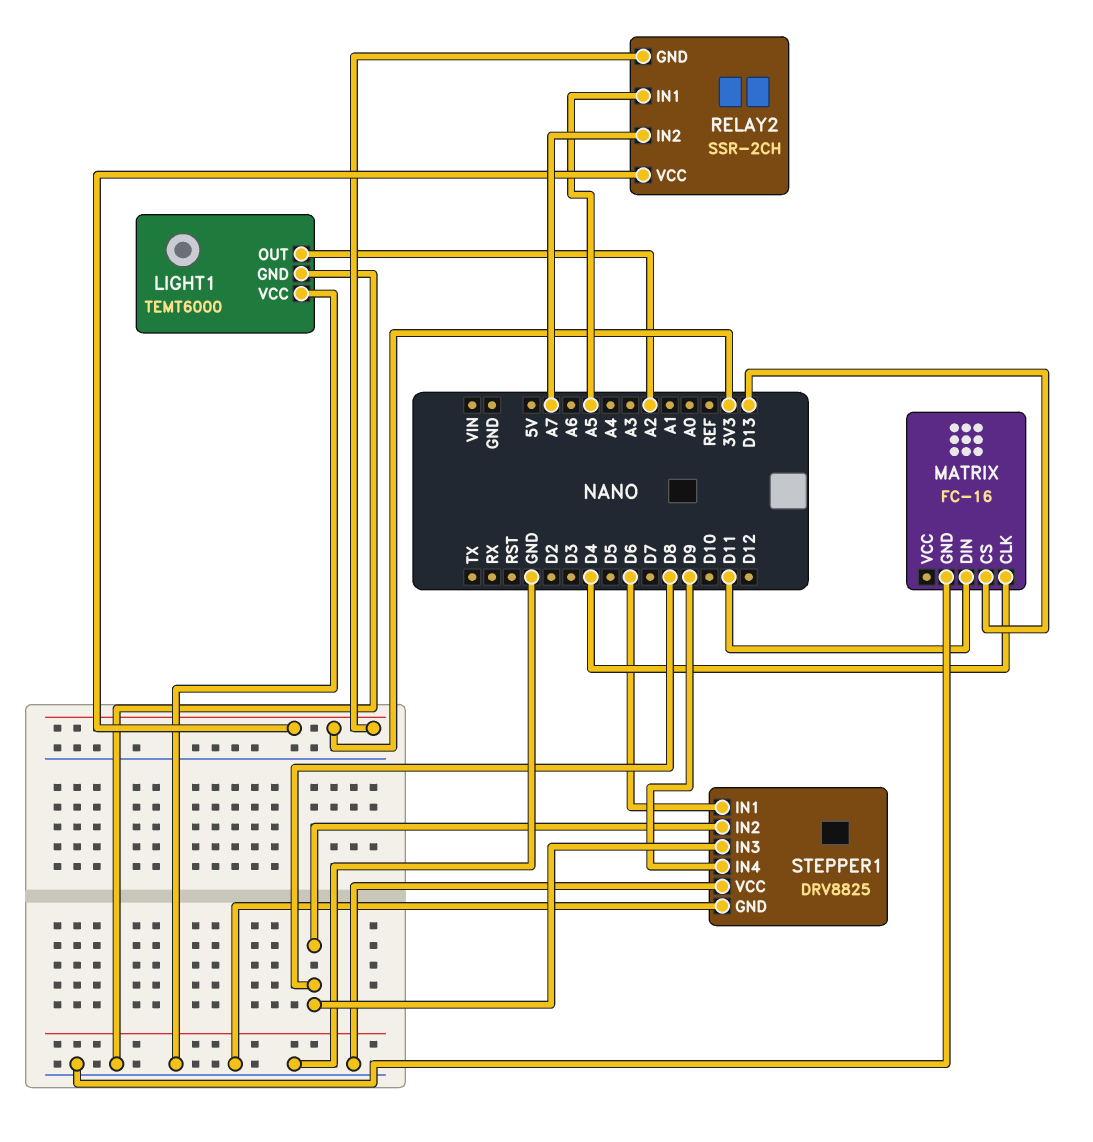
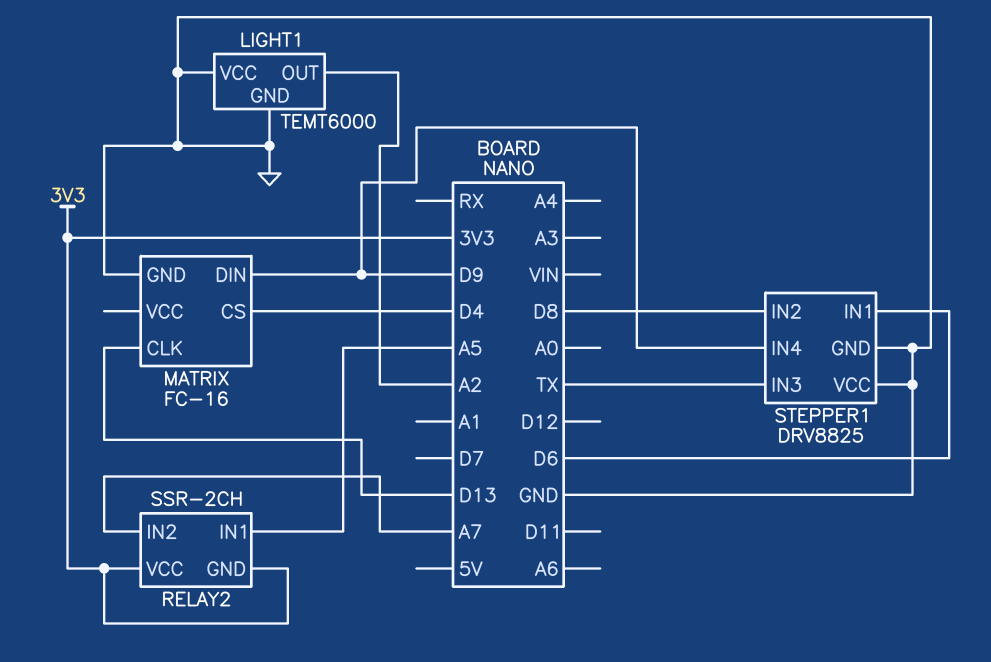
MATRIX pin CLK: D4 -> D13
MATRIX pin CS: D13 -> D4
MATRIX pin DIN: D11 -> D9
STEPPER1 pin IN3: D8 -> TX

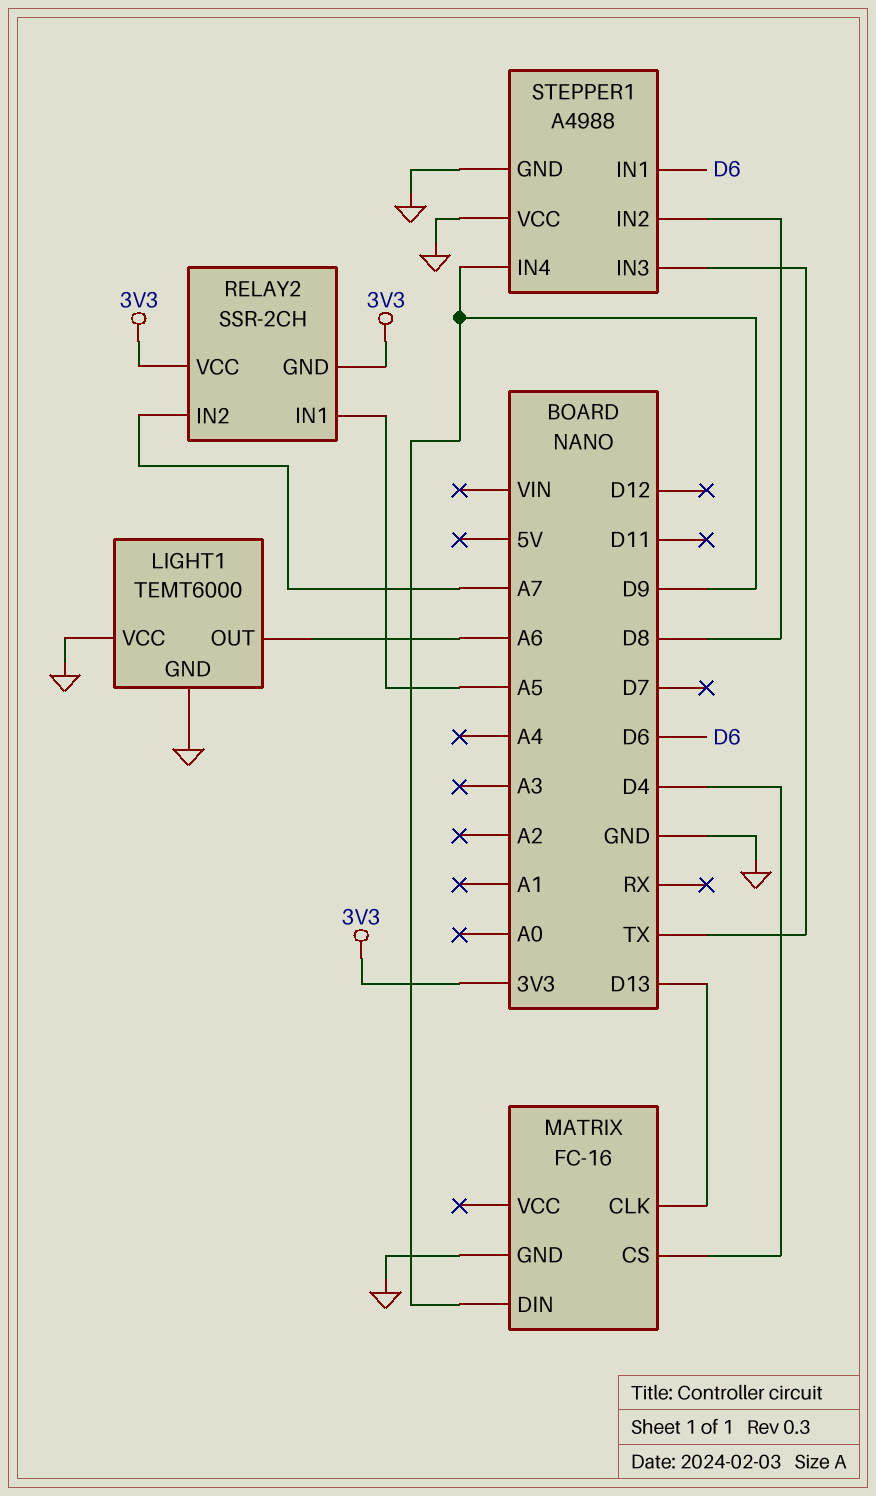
LIGHT1 pin OUT: A2 -> A6
STEPPER1: DRV8825 -> A4988

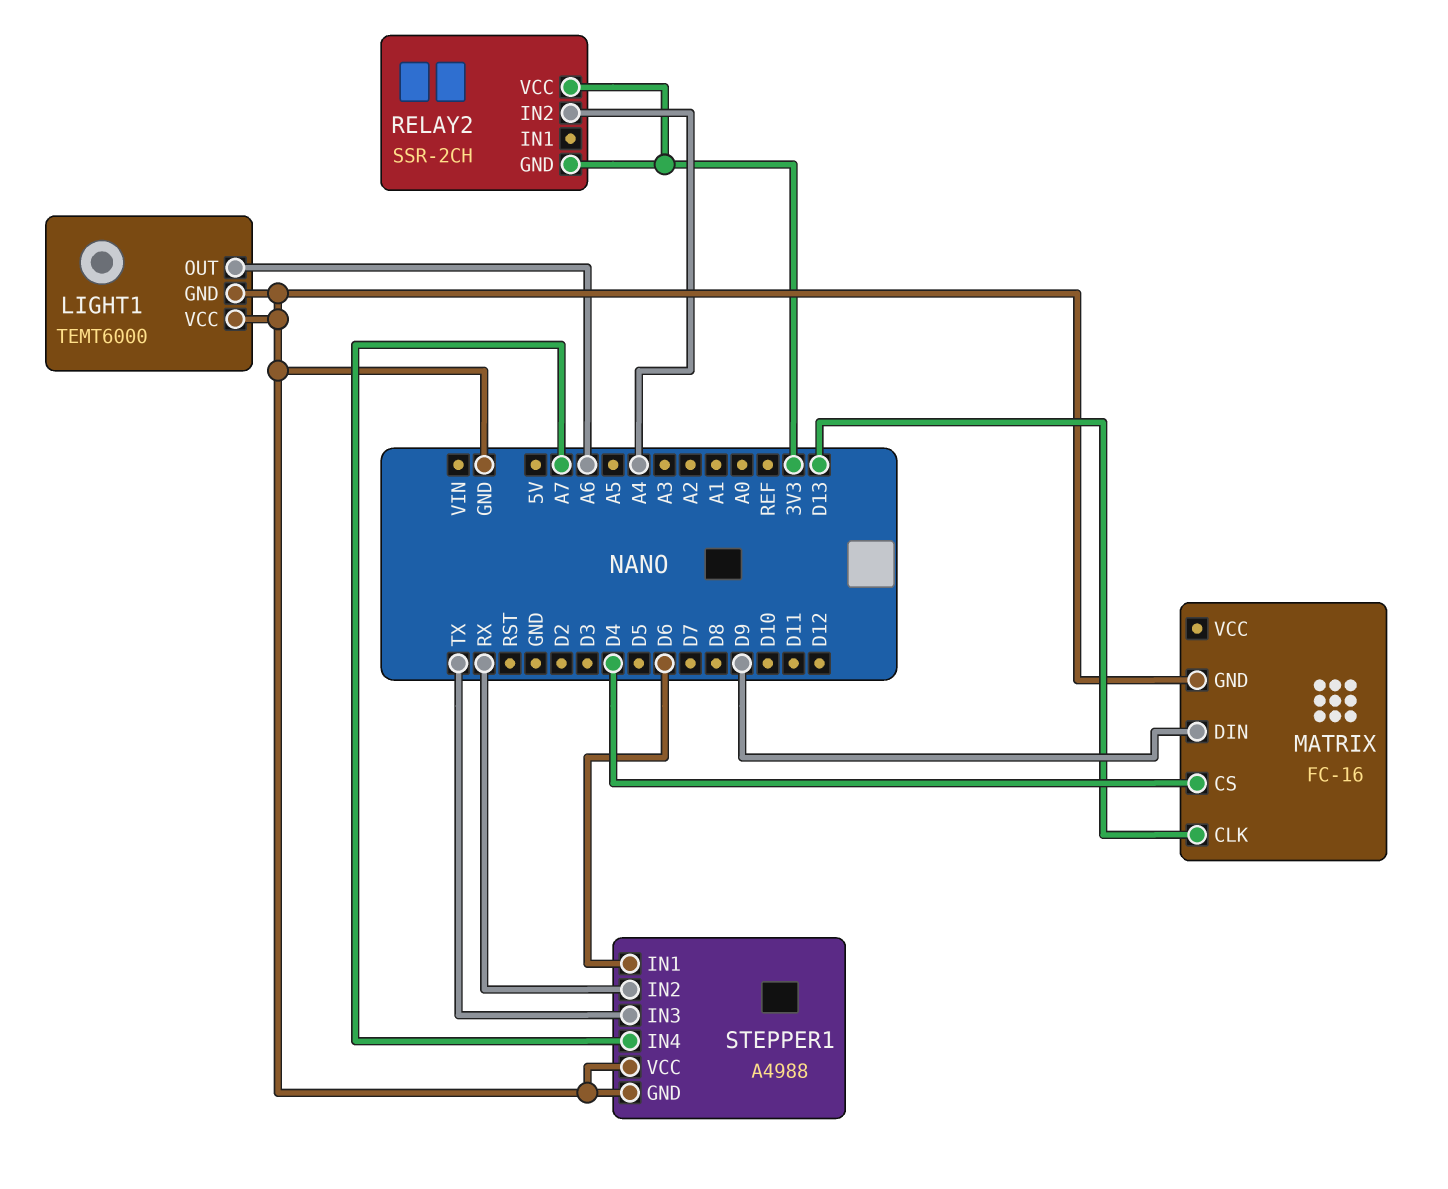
RELAY2 pin IN1: A5 -> none
RELAY2 pin IN2: A7 -> A4
STEPPER1 pin IN2: D8 -> RX
STEPPER1 pin IN4: D9 -> A7

